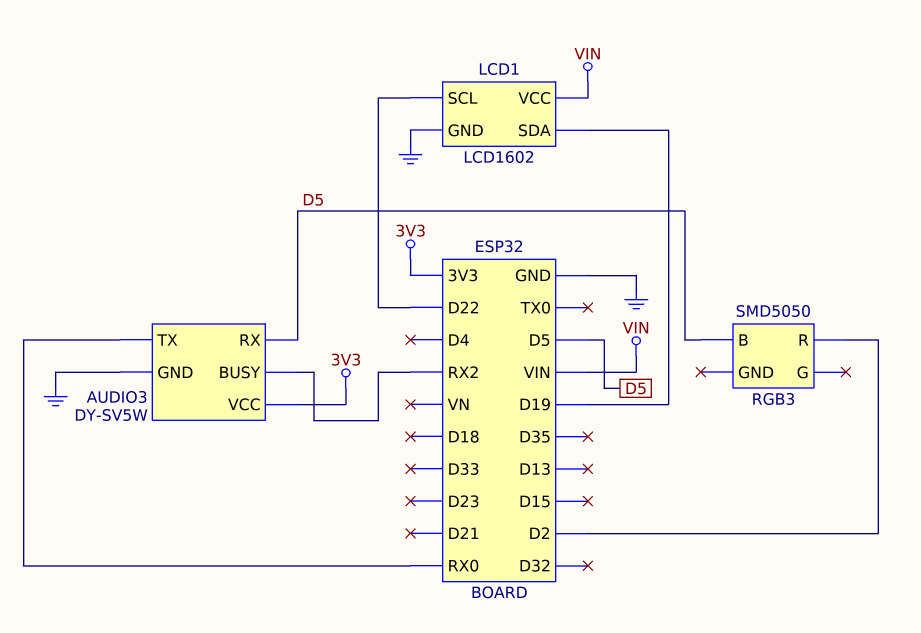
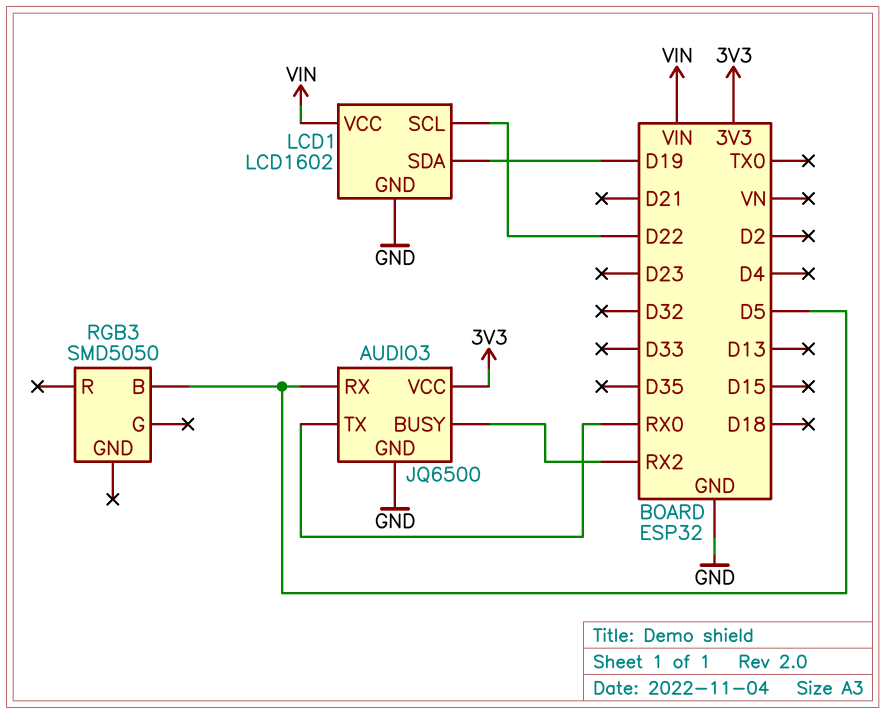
AUDIO3: DY-SV5W -> JQ6500
RGB3 pin R: D2 -> none

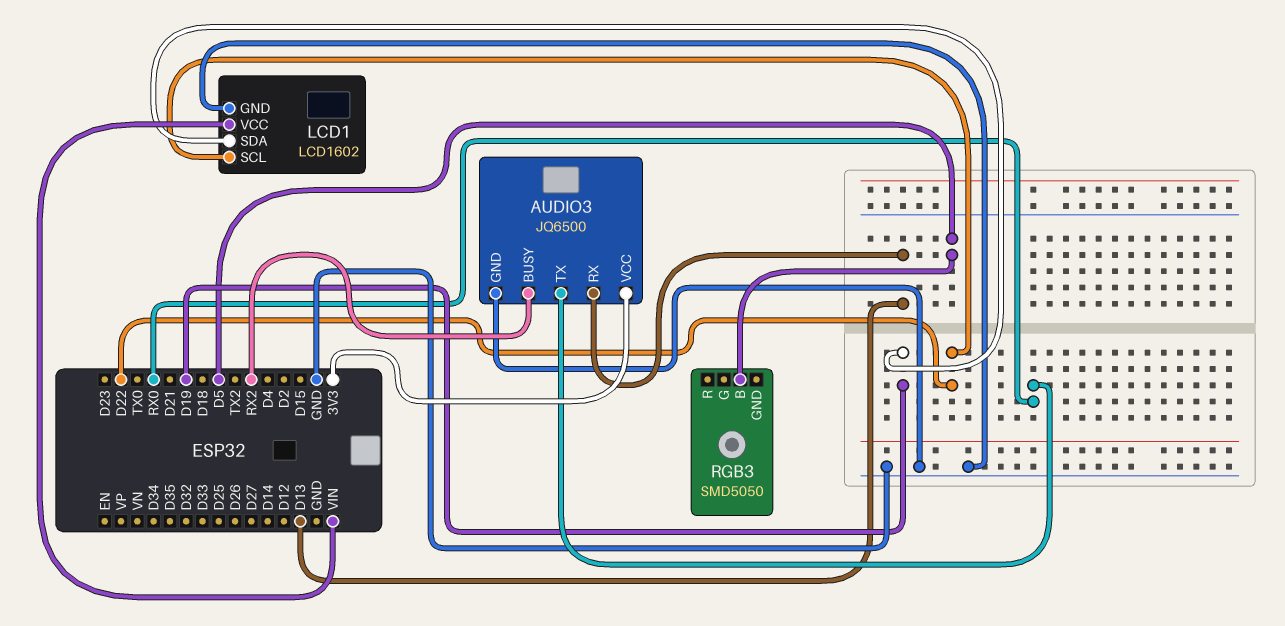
AUDIO3 pin RX: D5 -> D13

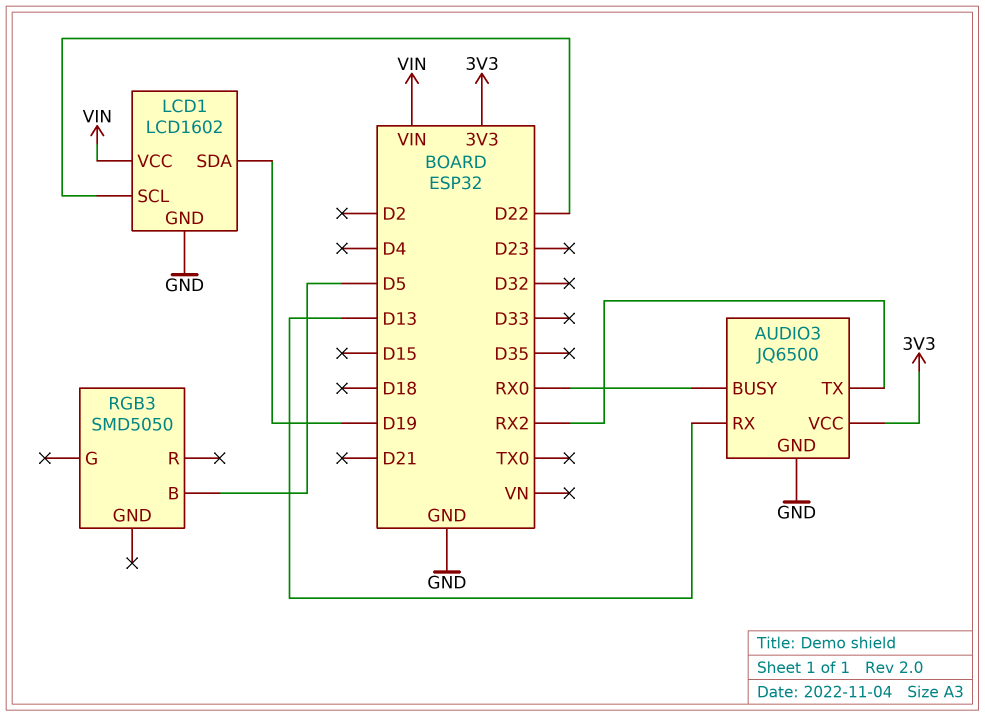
AUDIO3 pin BUSY: RX2 -> RX0
AUDIO3 pin TX: RX0 -> RX2

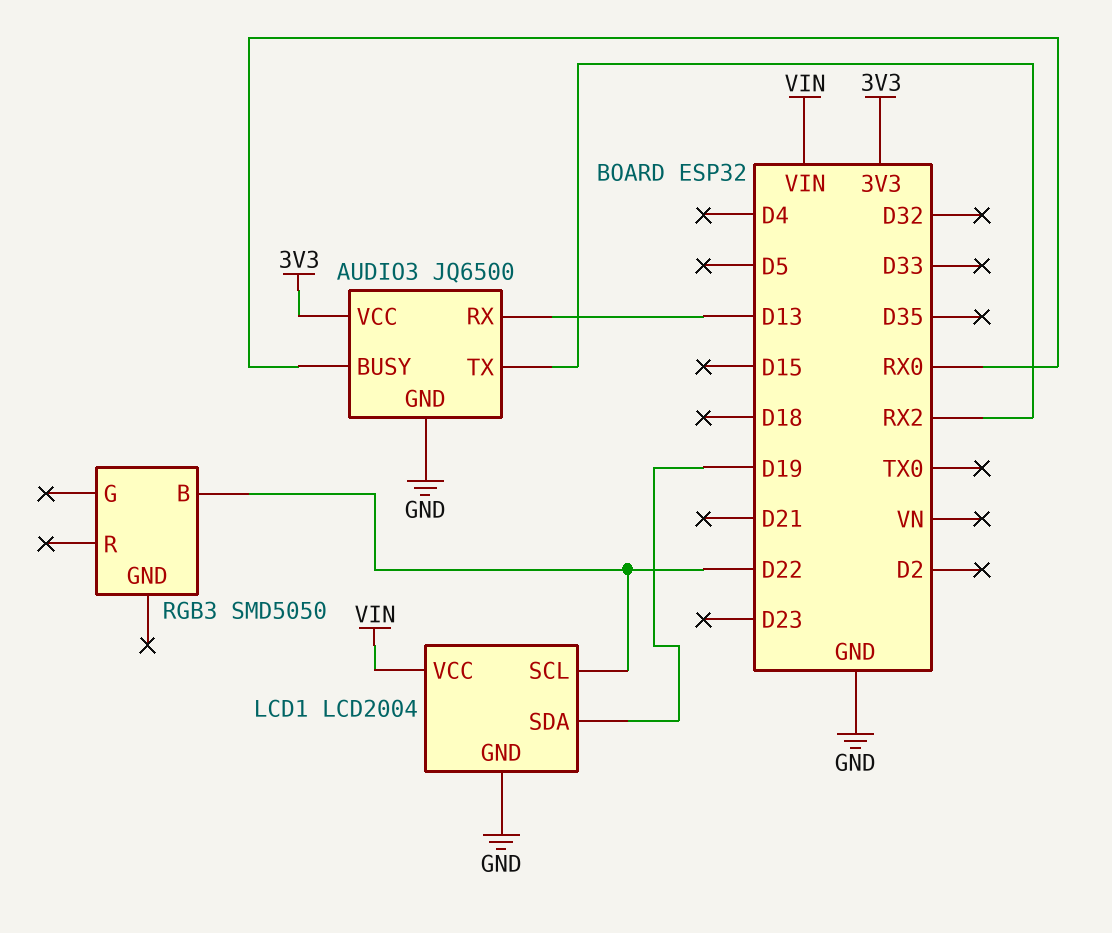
LCD1: LCD1602 -> LCD2004
RGB3 pin B: D5 -> D22

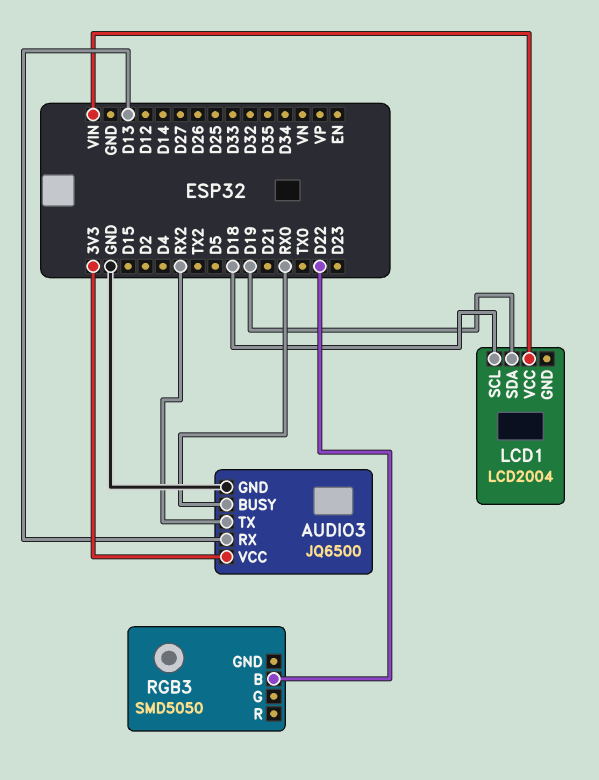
LCD1 pin GND: GND -> none
LCD1 pin SCL: D22 -> D18

